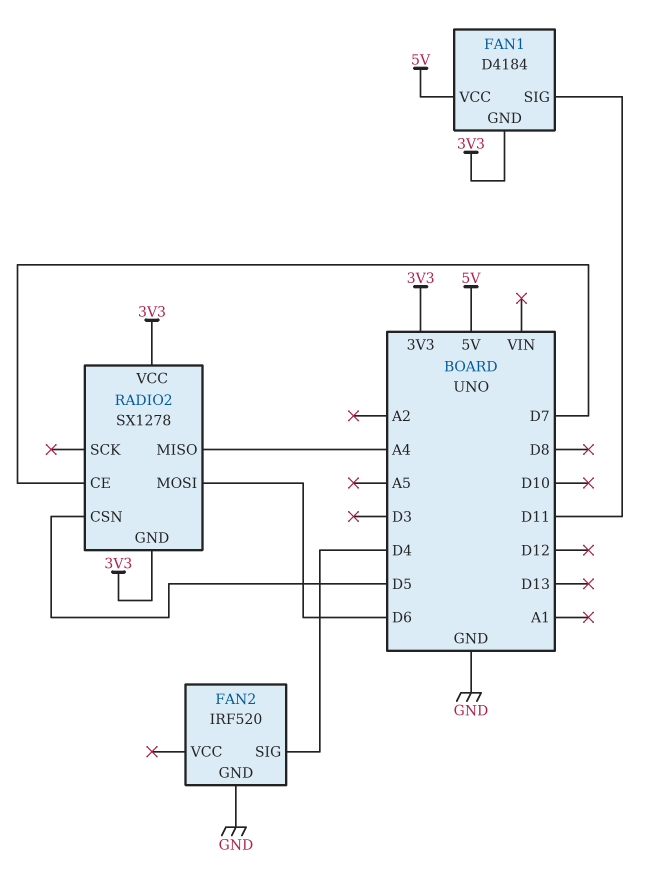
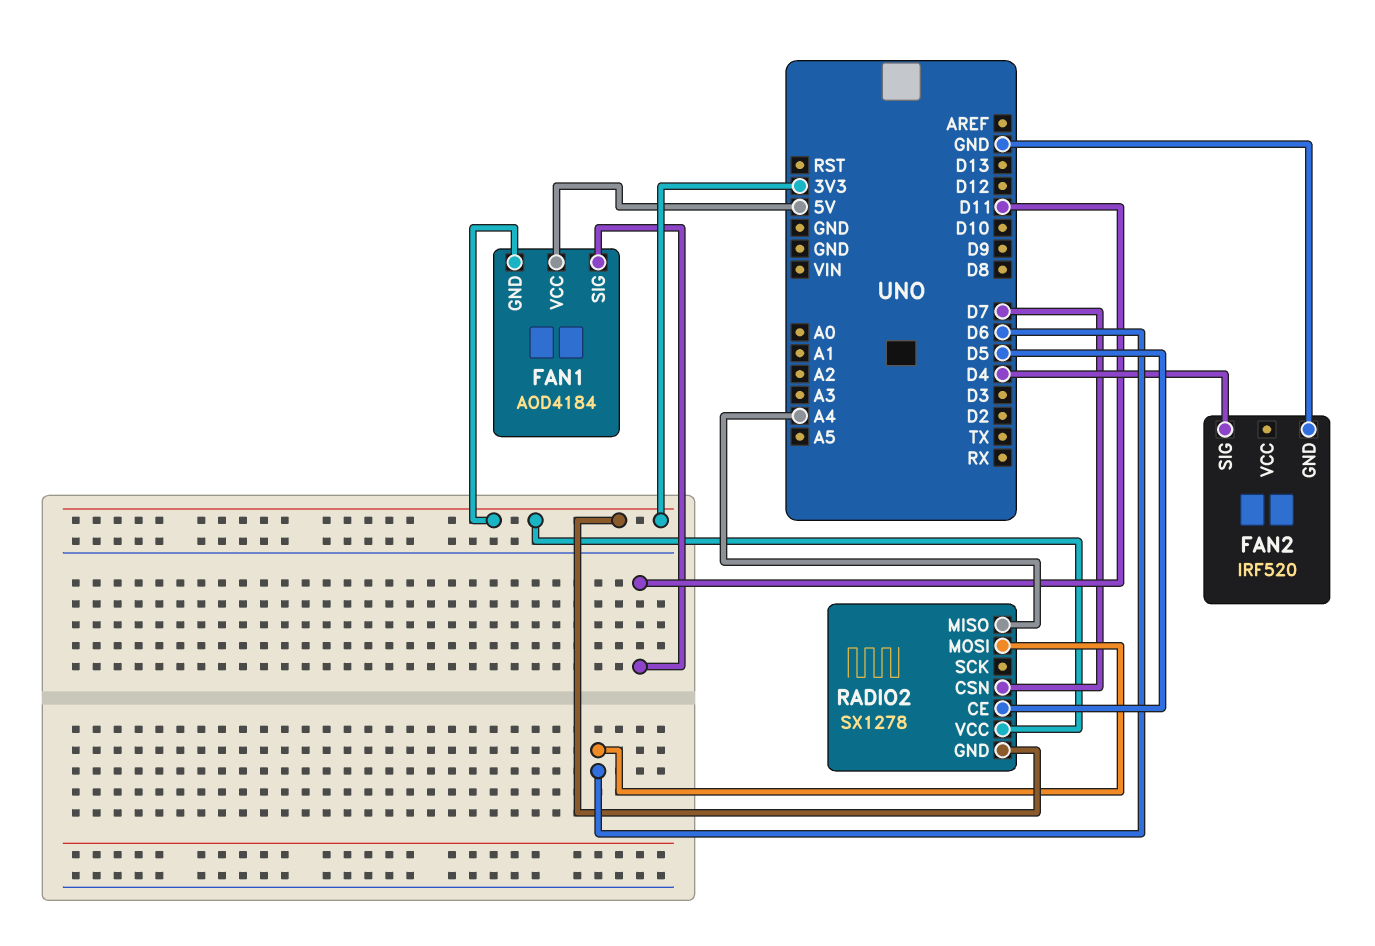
FAN1: D4184 -> AOD4184
RADIO2 pin CE: D7 -> D5
RADIO2 pin CSN: D5 -> D7

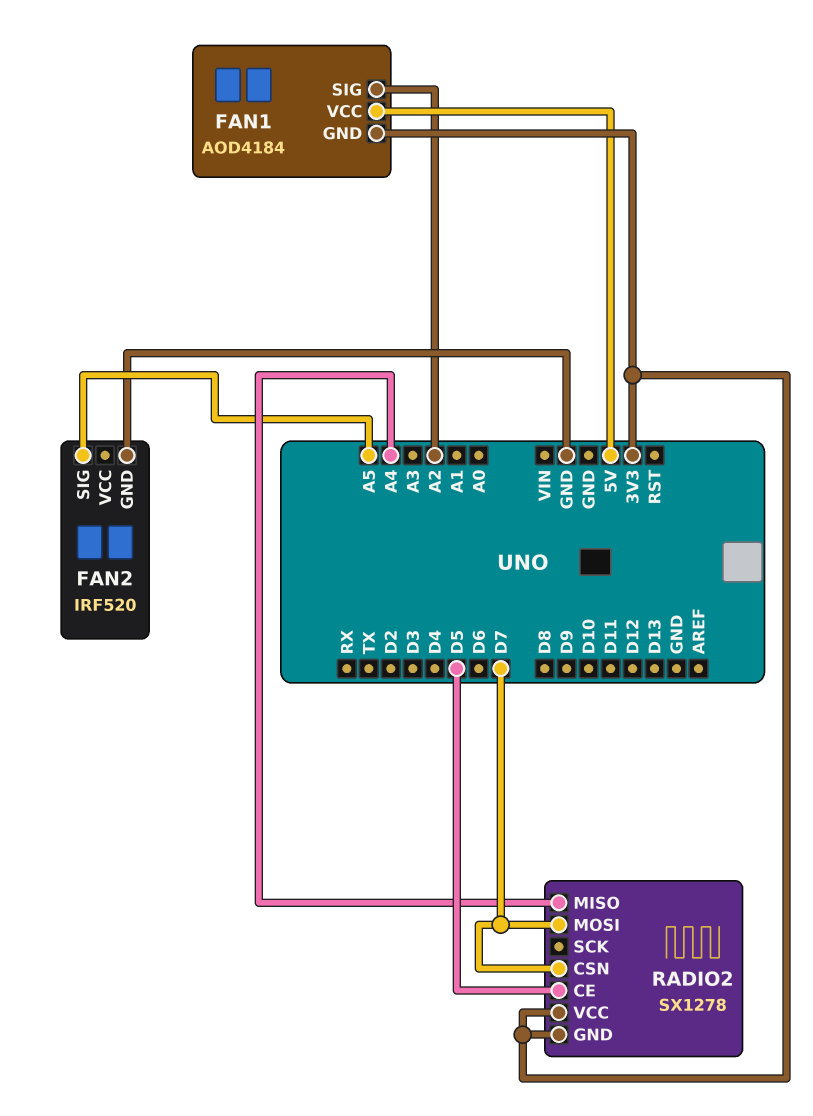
FAN1 pin SIG: D11 -> A2
FAN2 pin SIG: D4 -> A5
RADIO2 pin MOSI: D6 -> D7

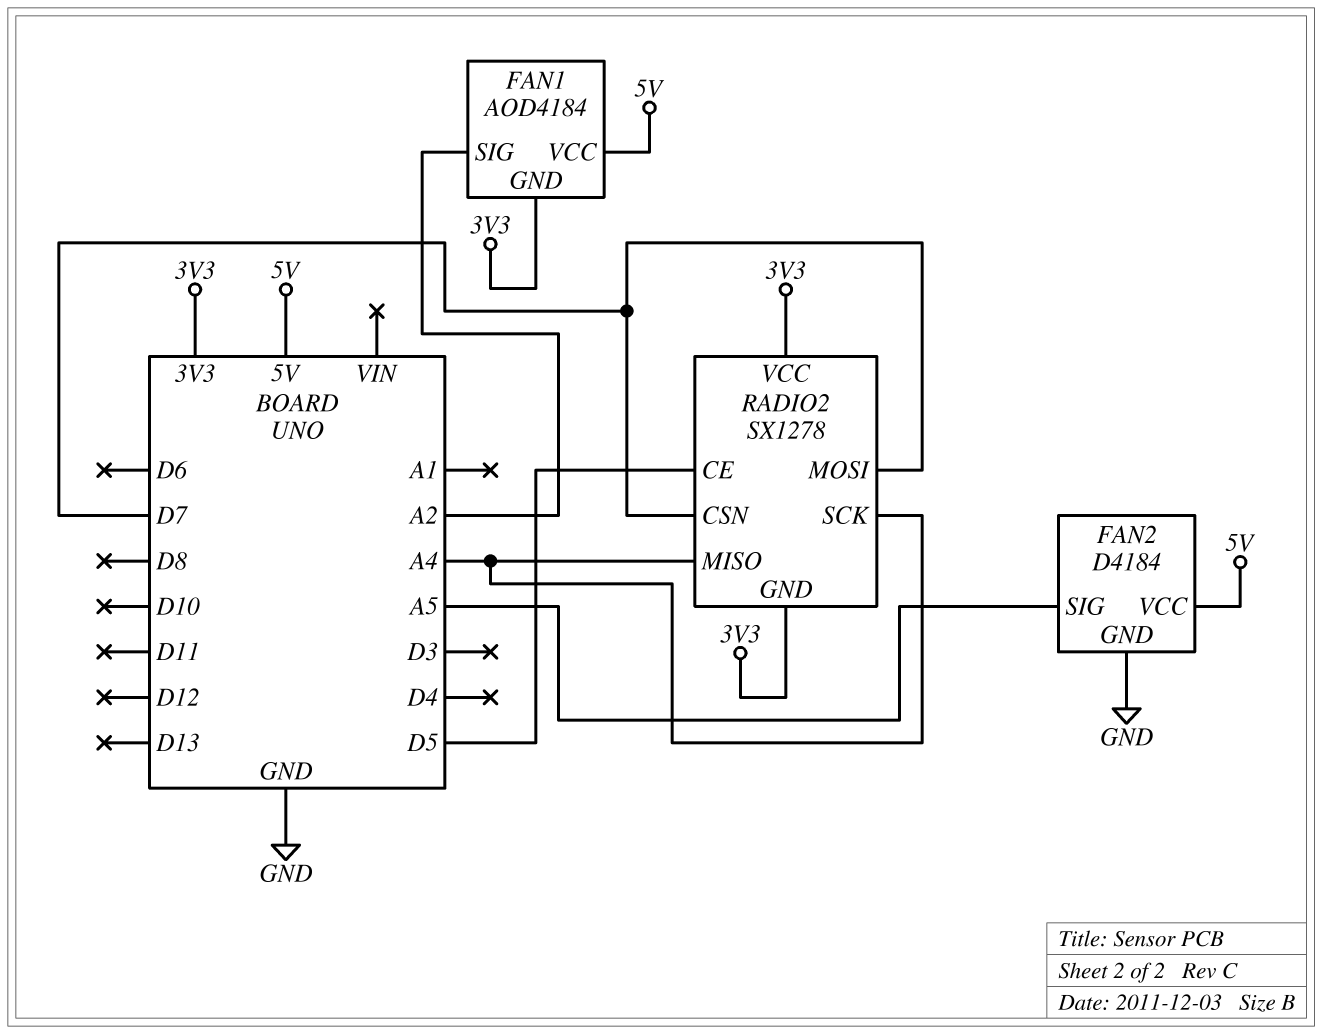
FAN2: IRF520 -> D4184
FAN2 pin VCC: none -> 5V
RADIO2 pin SCK: none -> A4

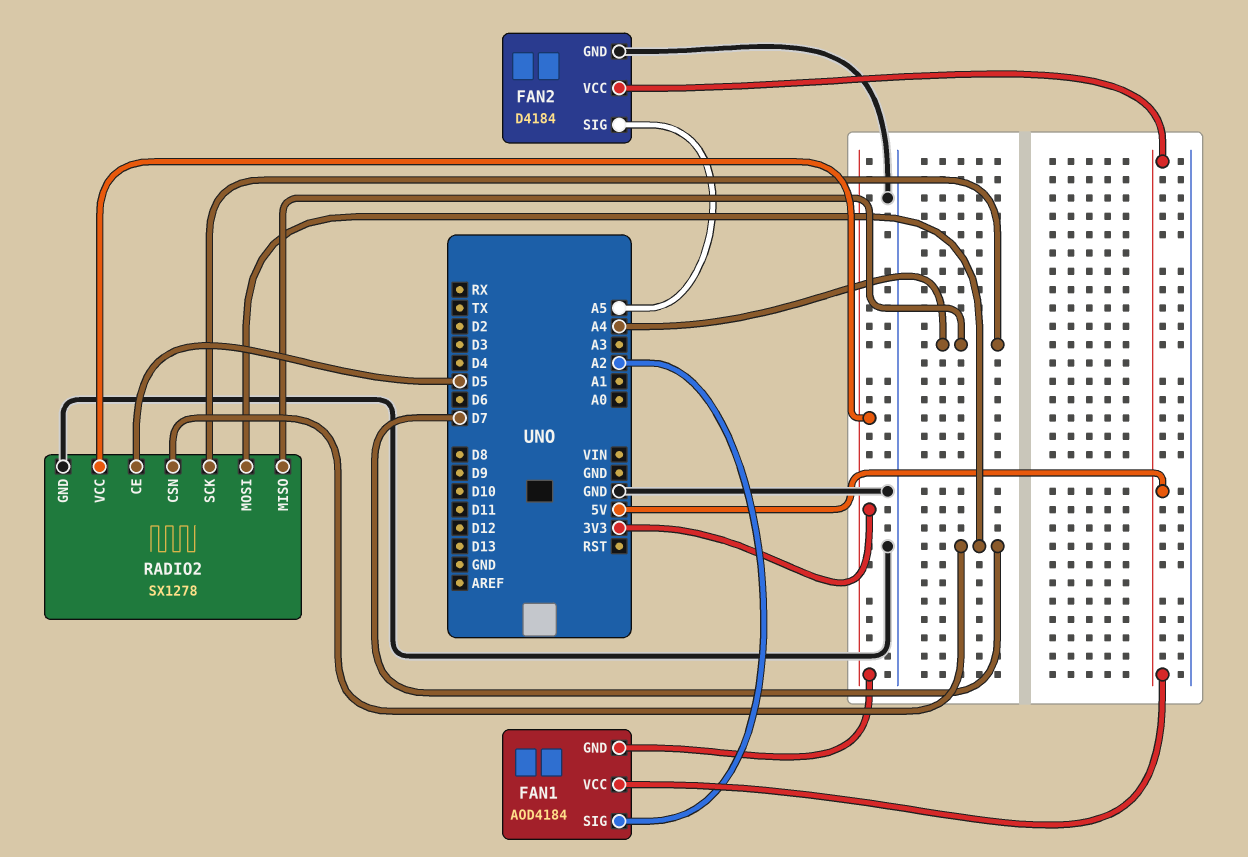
RADIO2 pin GND: 3V3 -> GND

